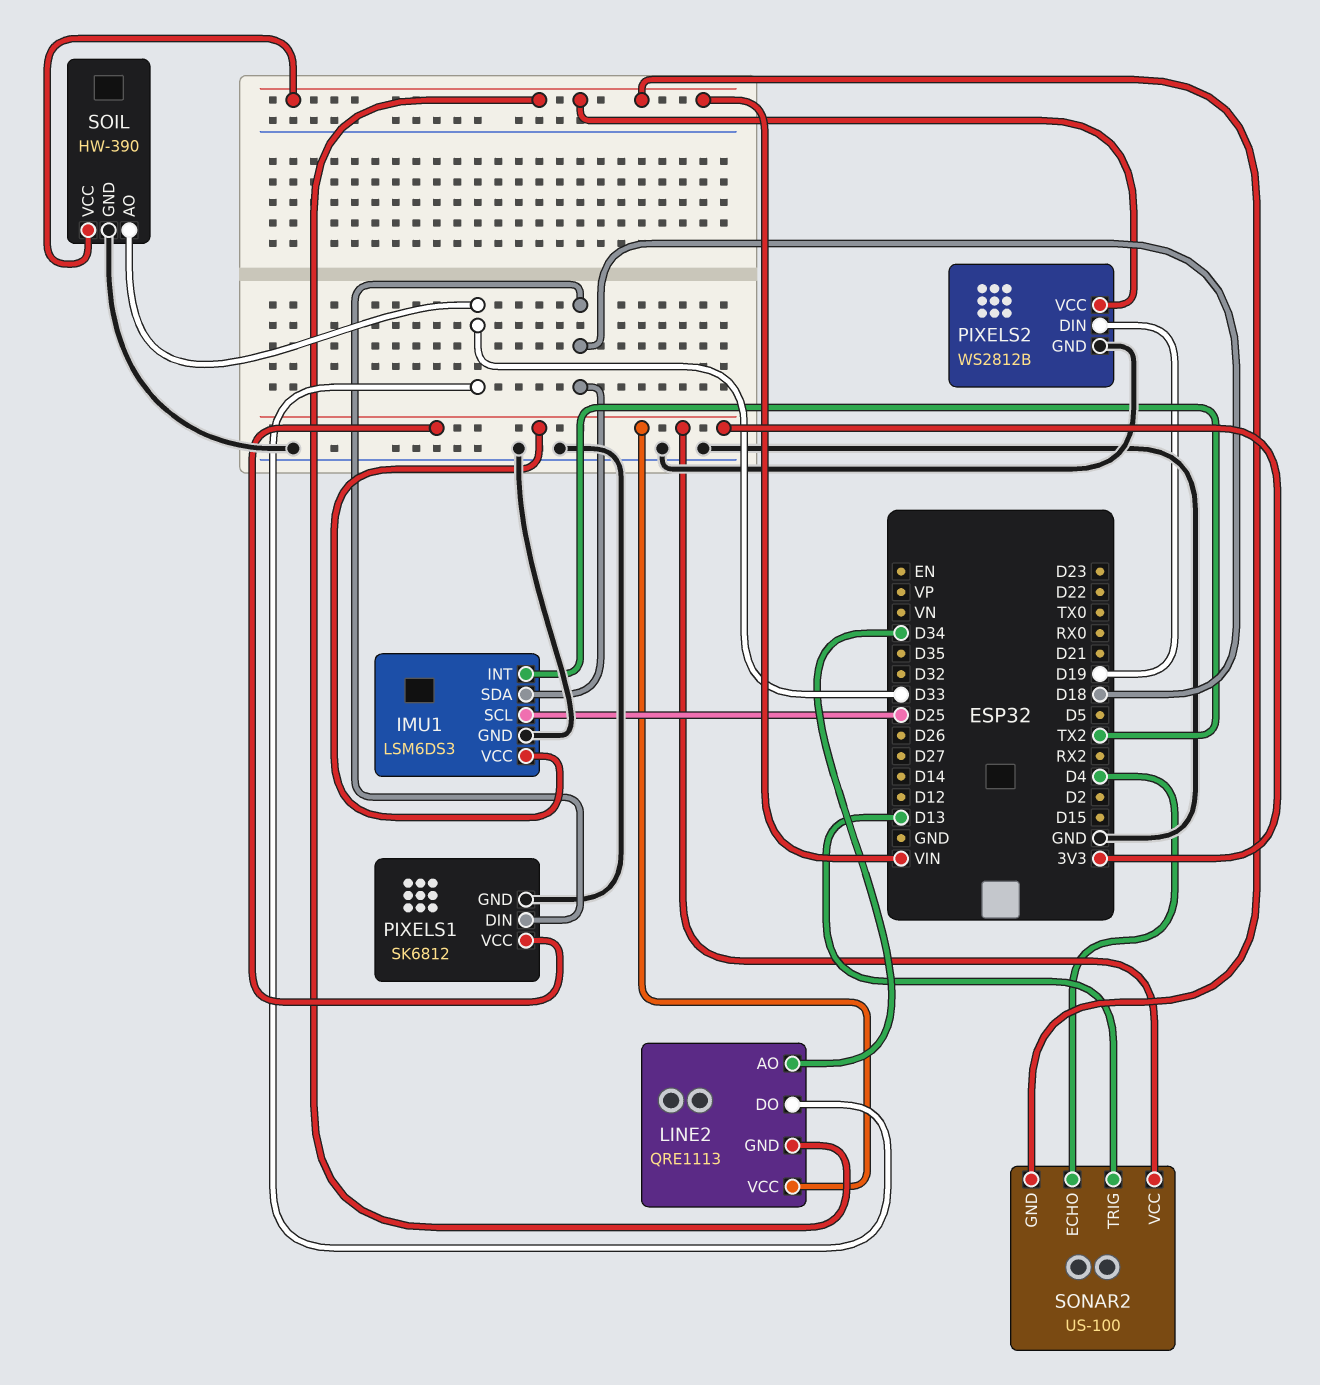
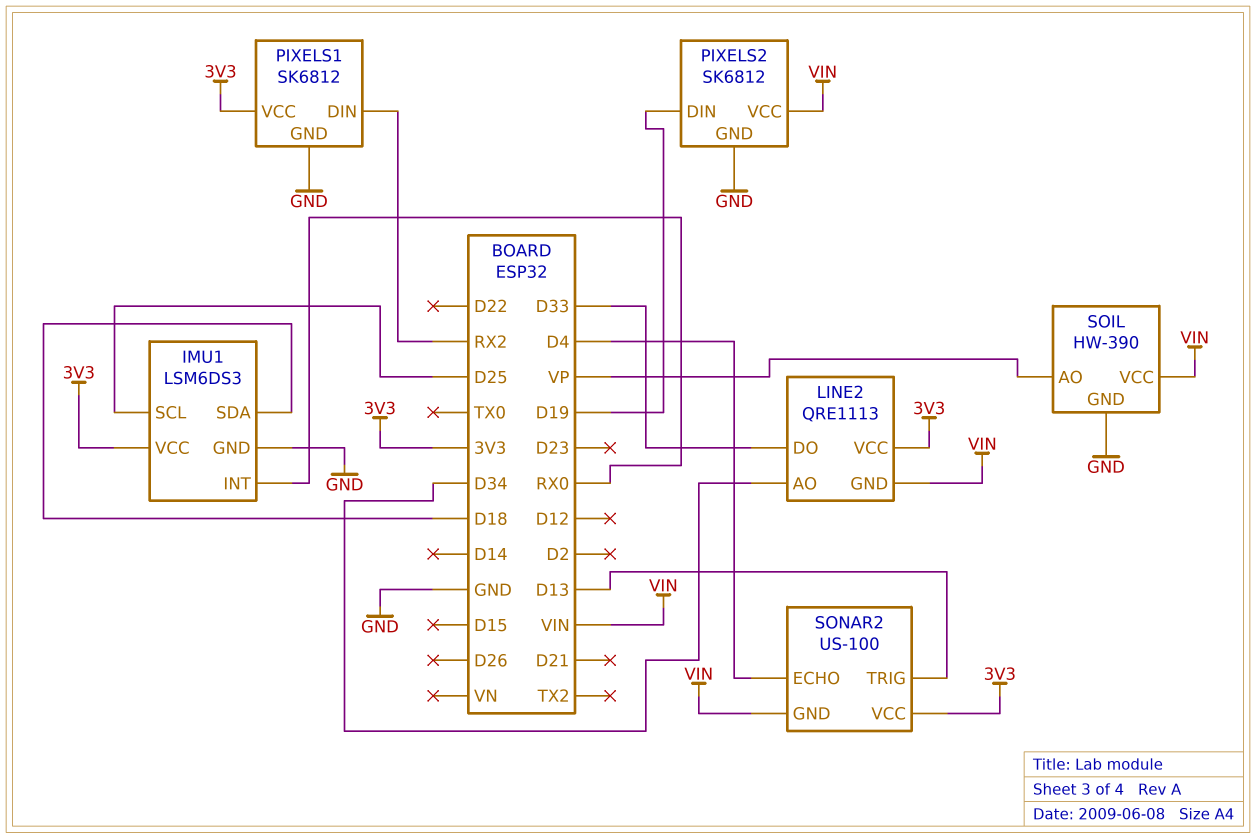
IMU1 pin INT: TX2 -> RX0
PIXELS1 pin DIN: D18 -> RX2
PIXELS2: WS2812B -> SK6812
SOIL pin AO: D33 -> VP

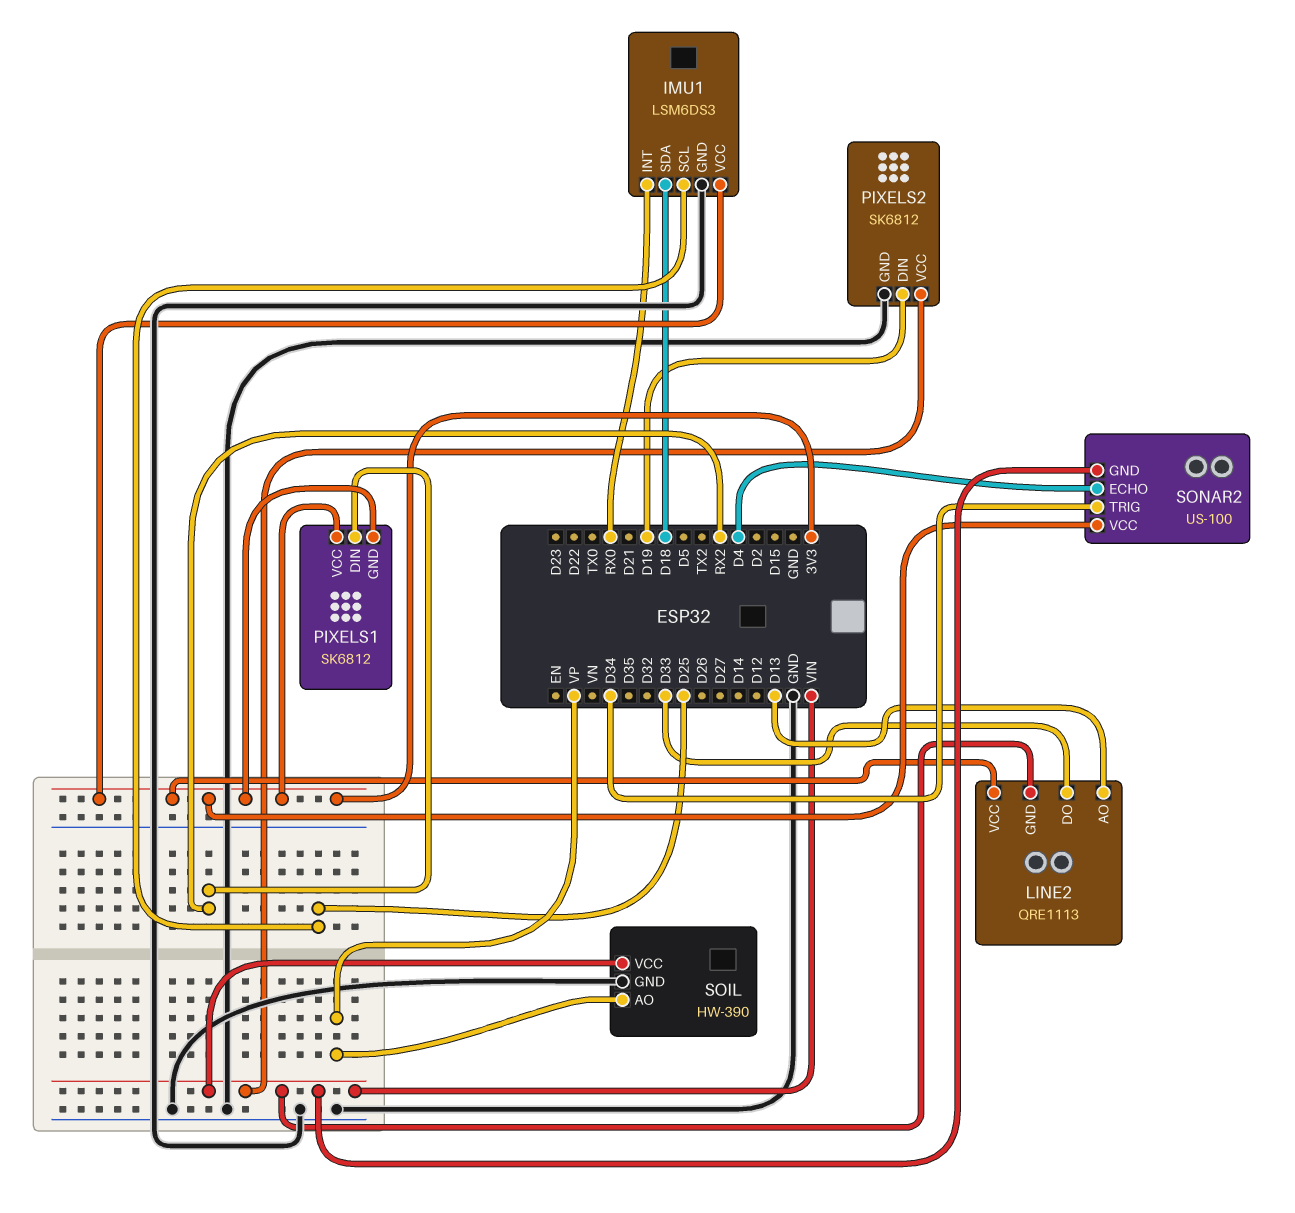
LINE2 pin AO: D34 -> D13
PIXELS1 pin GND: GND -> 3V3
SONAR2 pin TRIG: D13 -> D34

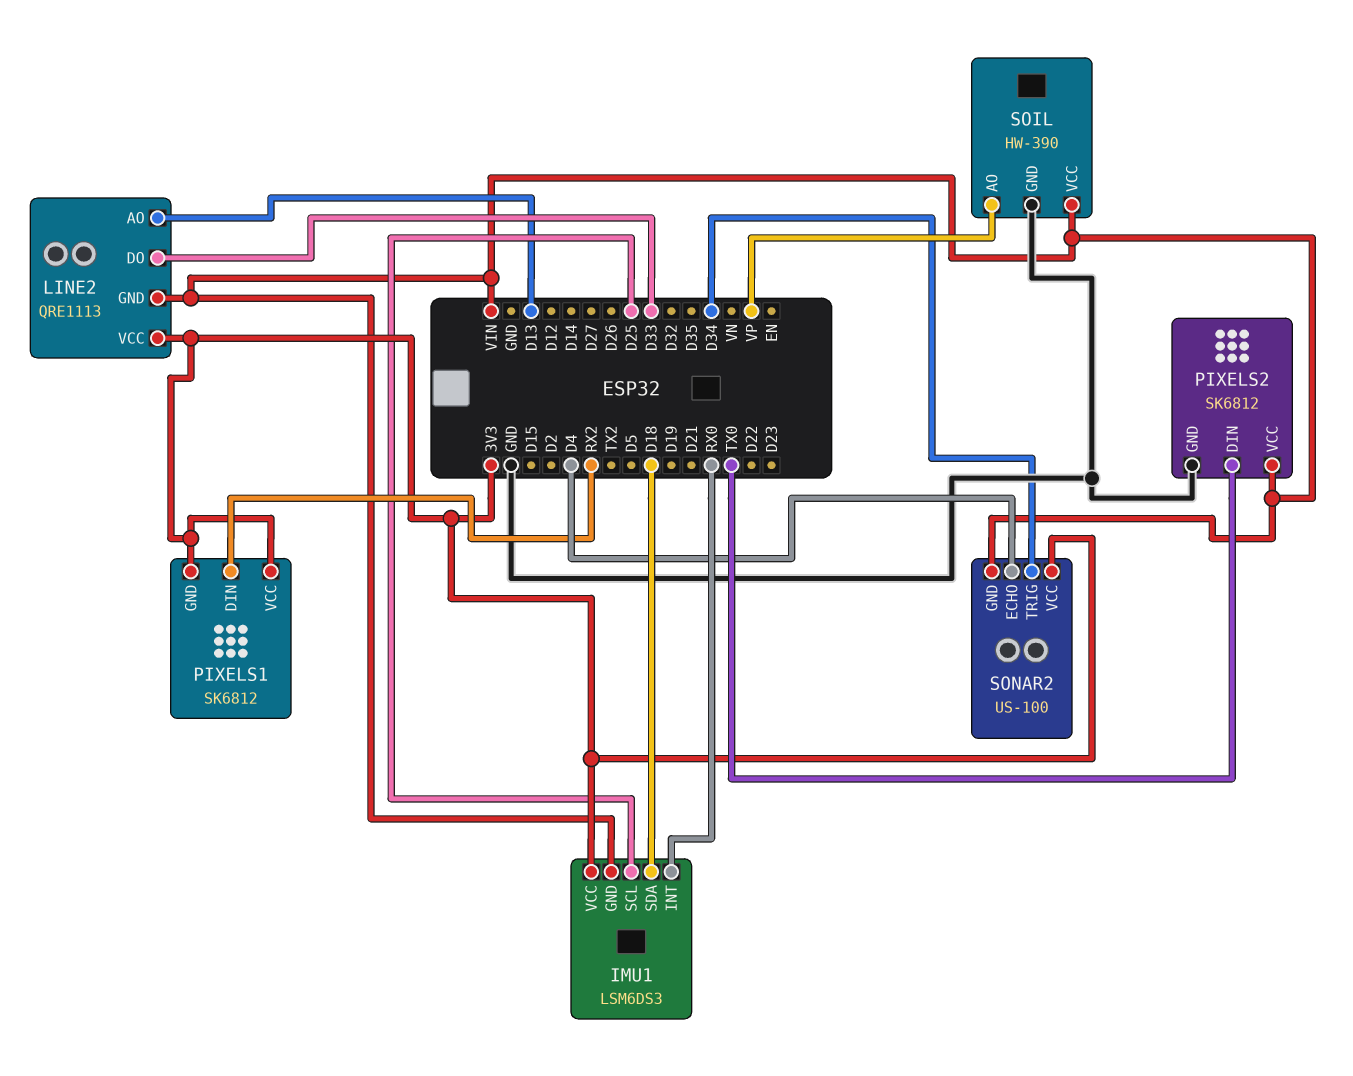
IMU1 pin GND: GND -> VIN
PIXELS2 pin DIN: D19 -> TX0

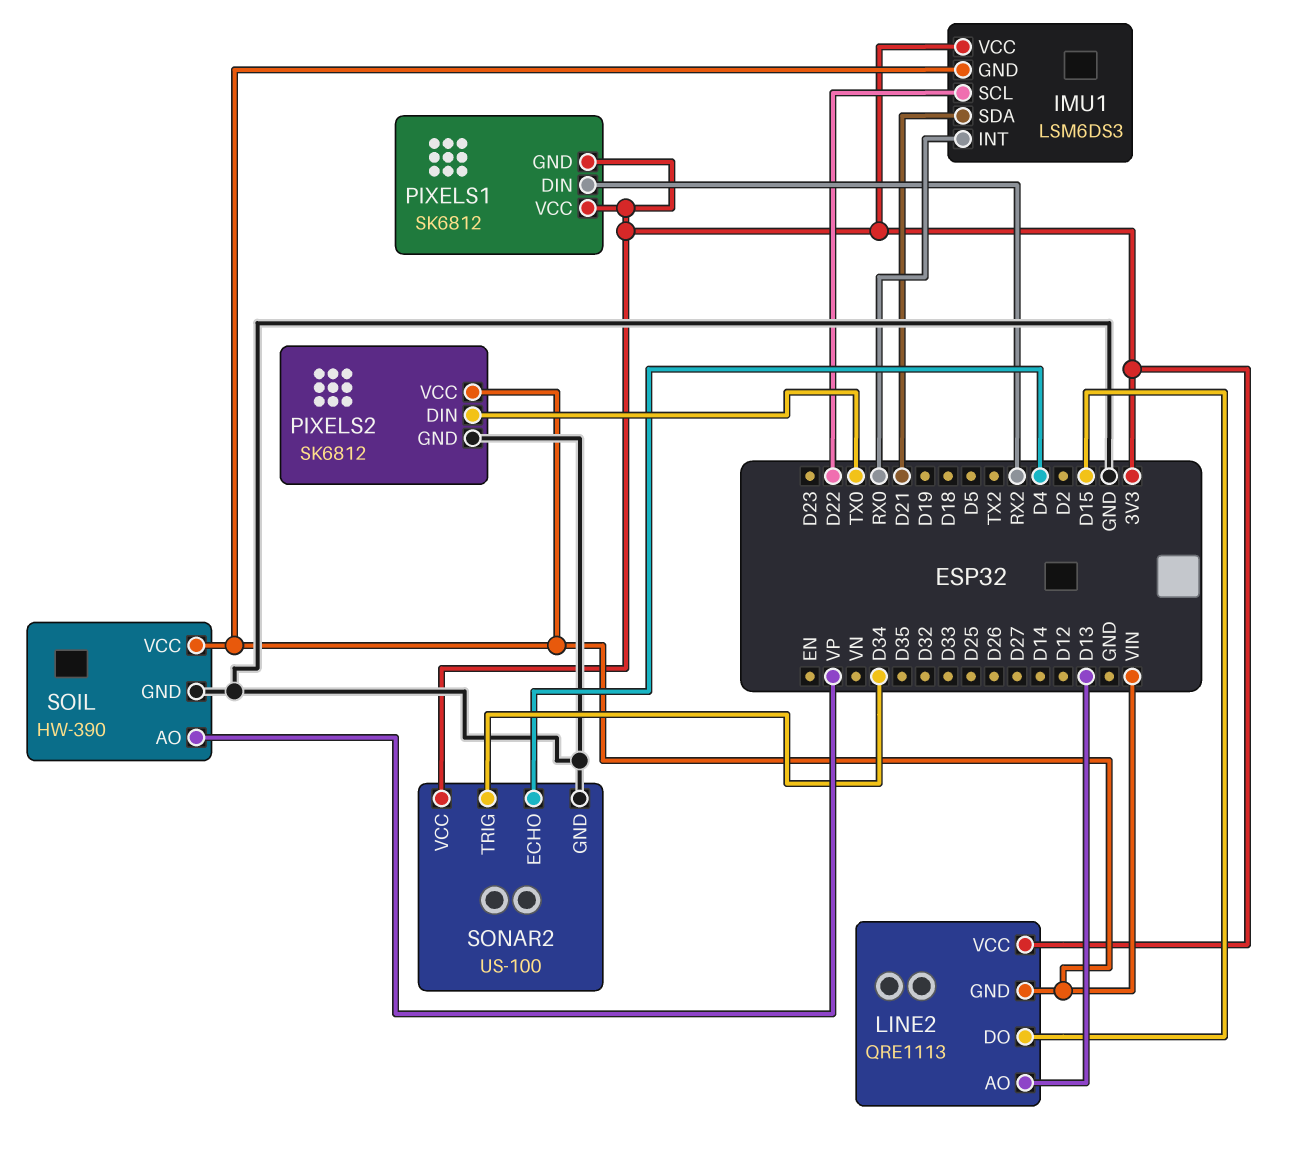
IMU1 pin SCL: D25 -> D22
IMU1 pin SDA: D18 -> D21
LINE2 pin DO: D33 -> D15
SONAR2 pin GND: VIN -> GND

